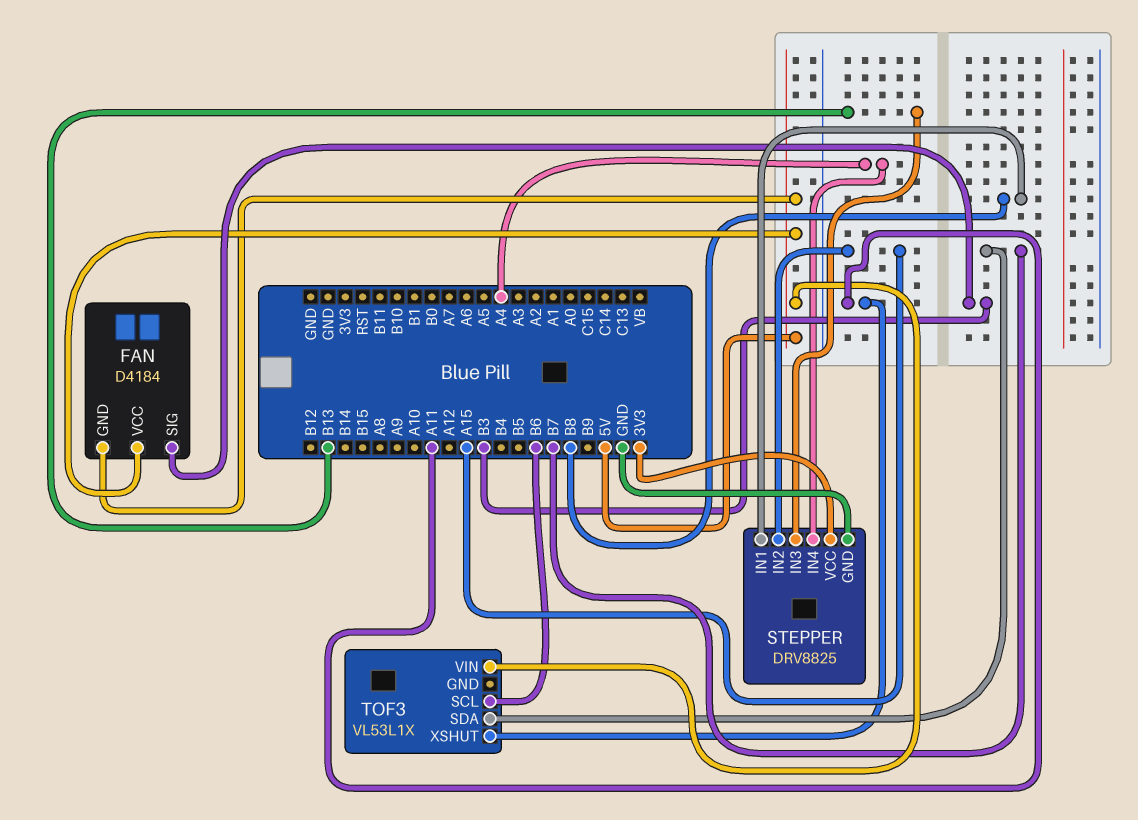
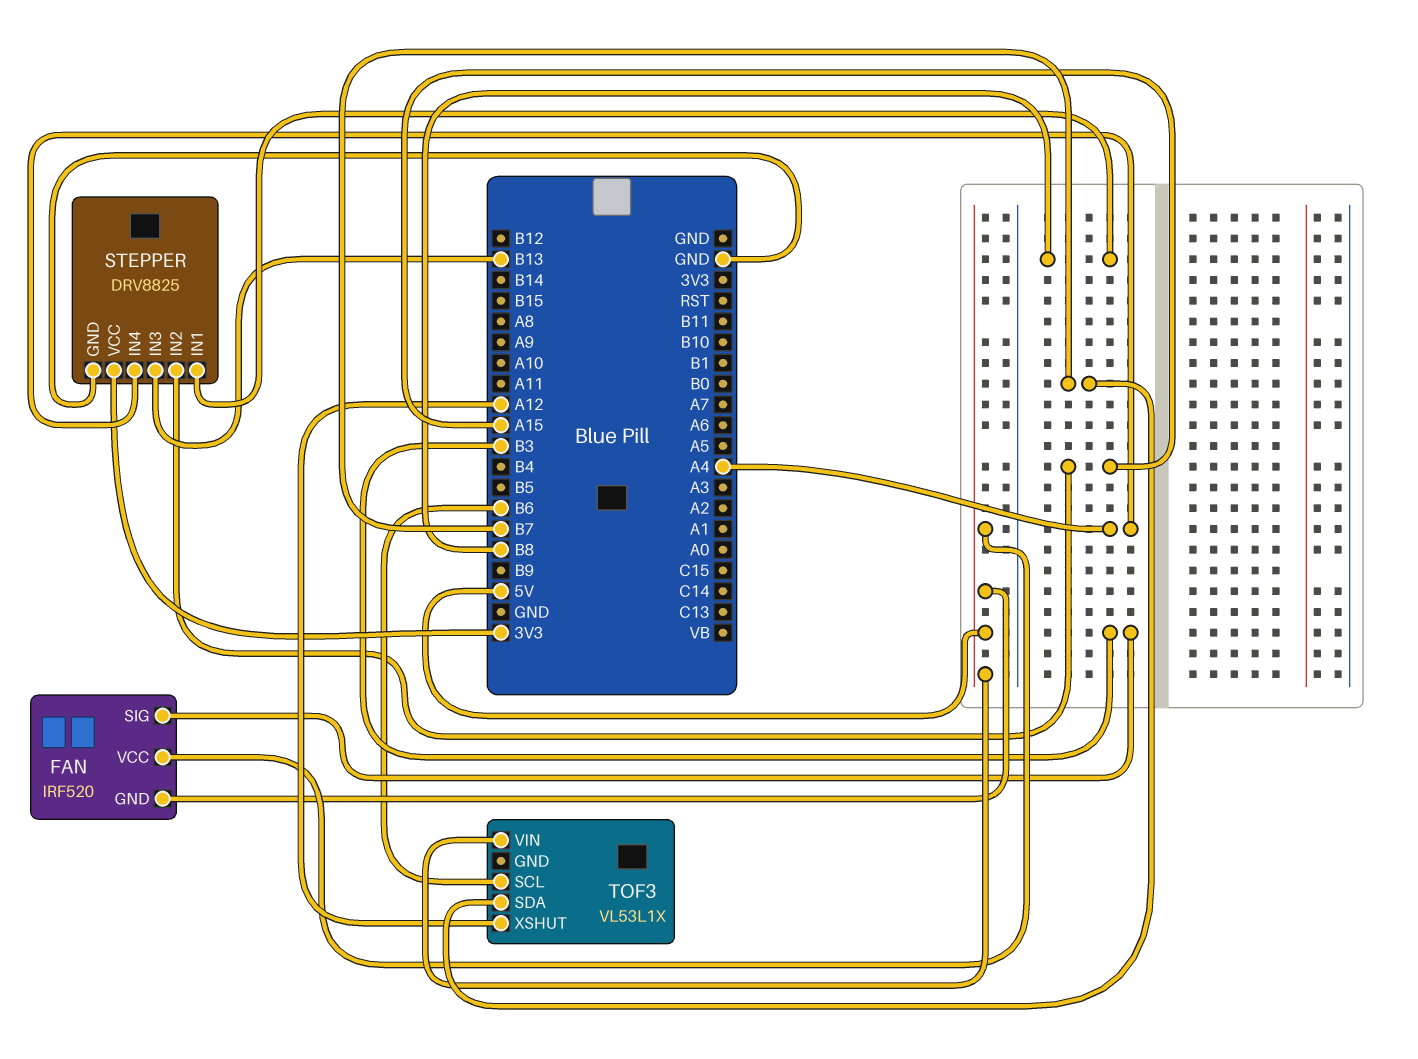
FAN: D4184 -> IRF520
TOF3 pin XSHUT: A11 -> A12

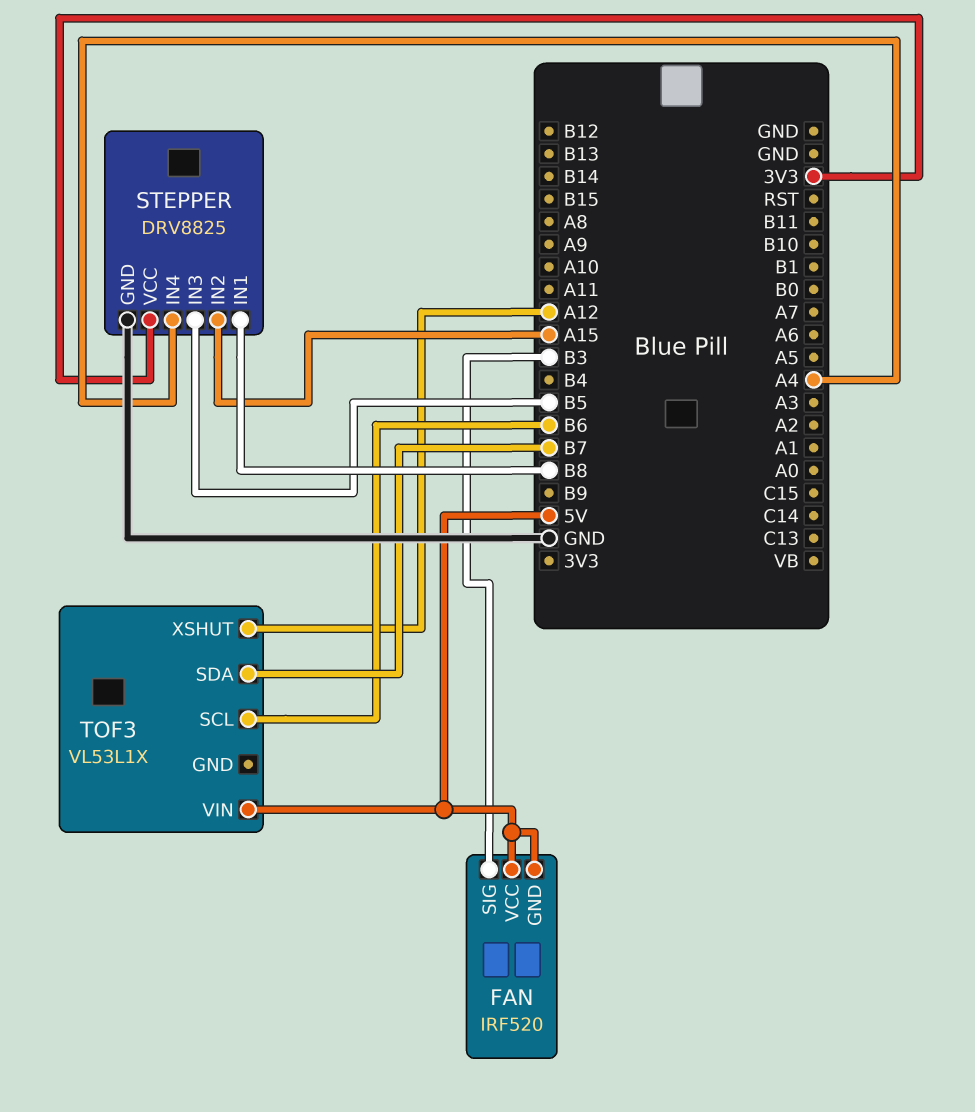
STEPPER pin IN3: B13 -> B5

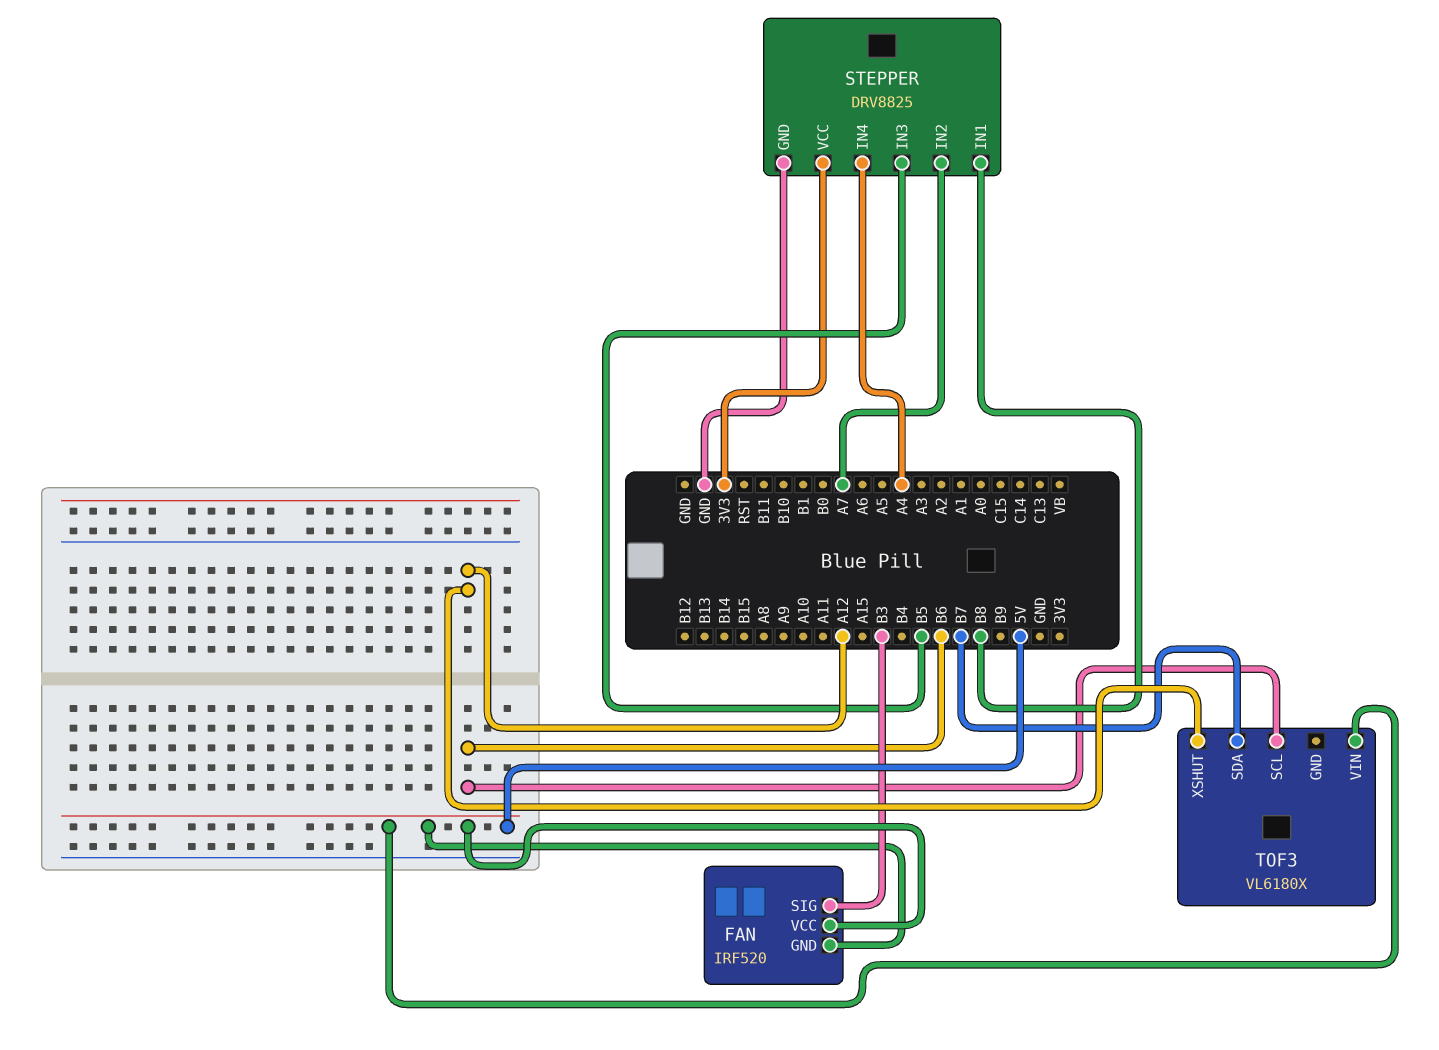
STEPPER pin IN2: A15 -> A7
TOF3: VL53L1X -> VL6180X

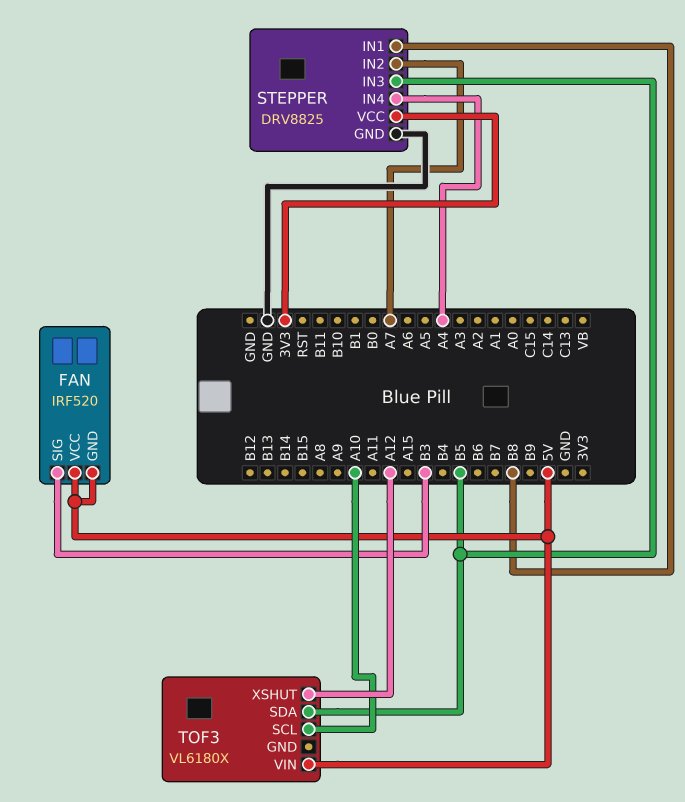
TOF3 pin SCL: B6 -> A10
TOF3 pin SDA: B7 -> B5

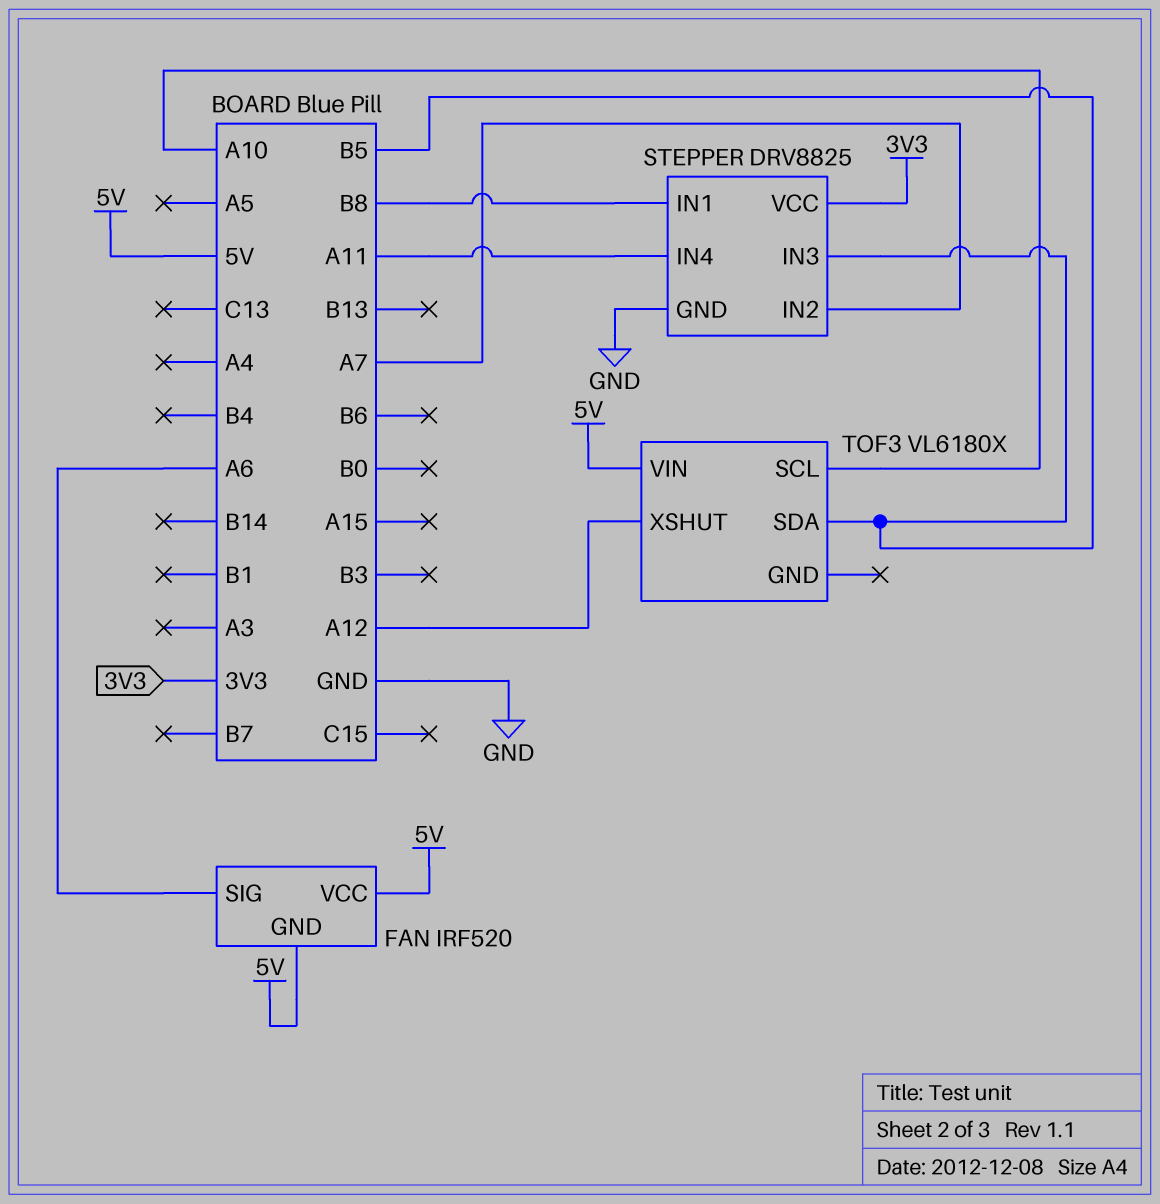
FAN pin SIG: B3 -> A6
STEPPER pin IN4: A4 -> A11

